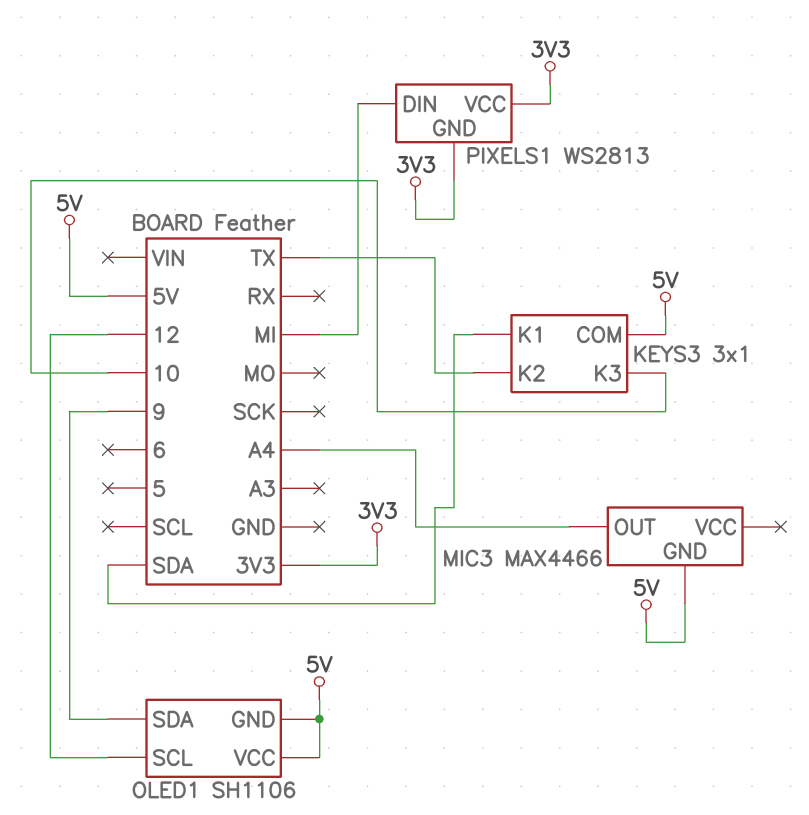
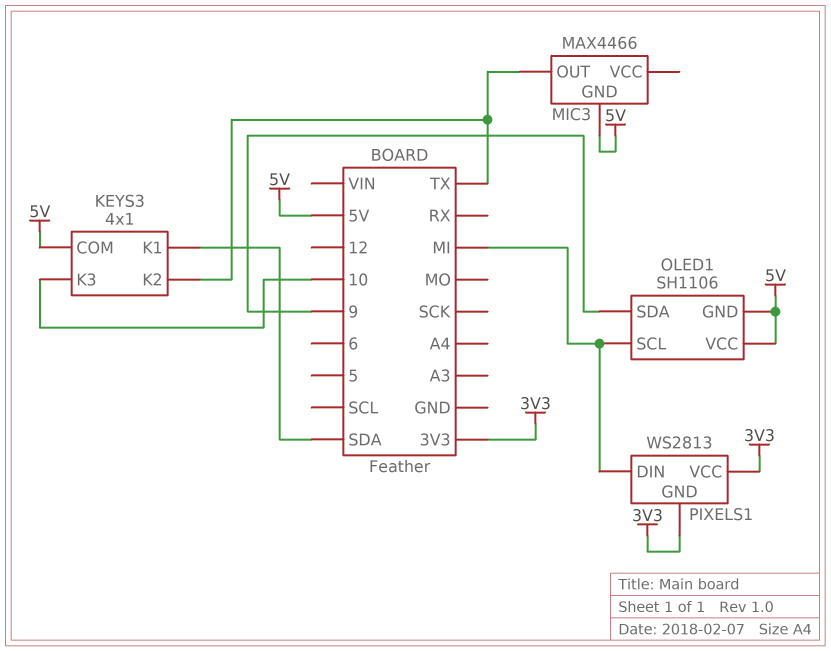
KEYS3: 3x1 -> 4x1
MIC3 pin OUT: A4 -> TX
OLED1 pin SCL: 12 -> MI

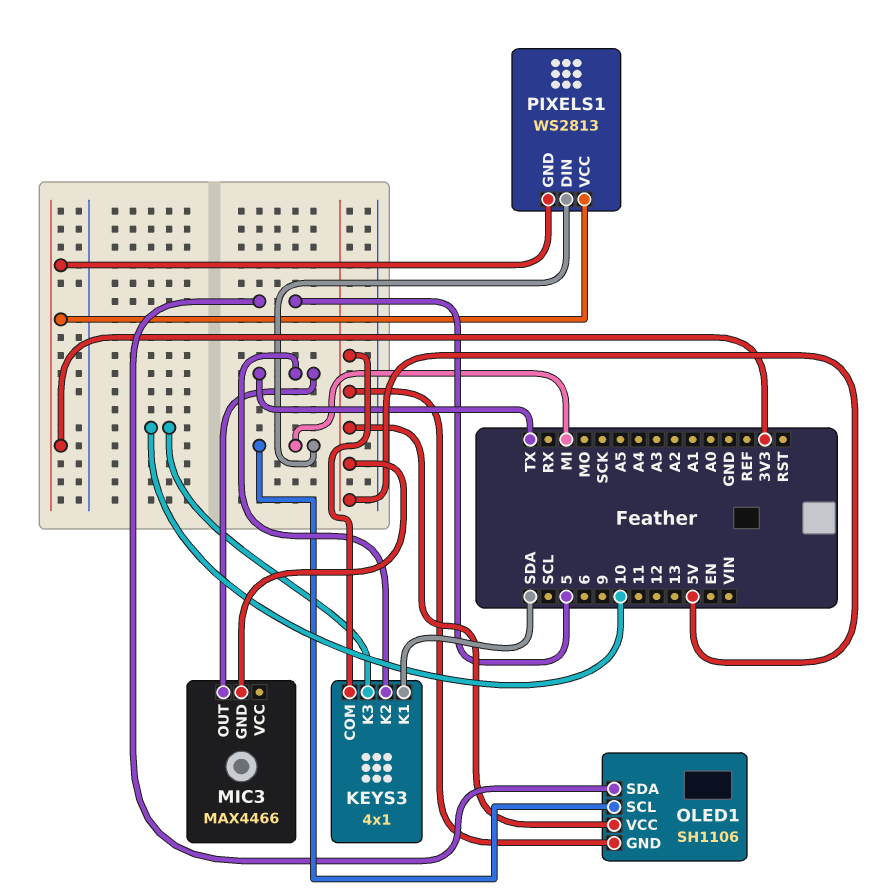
OLED1 pin SDA: 9 -> 5

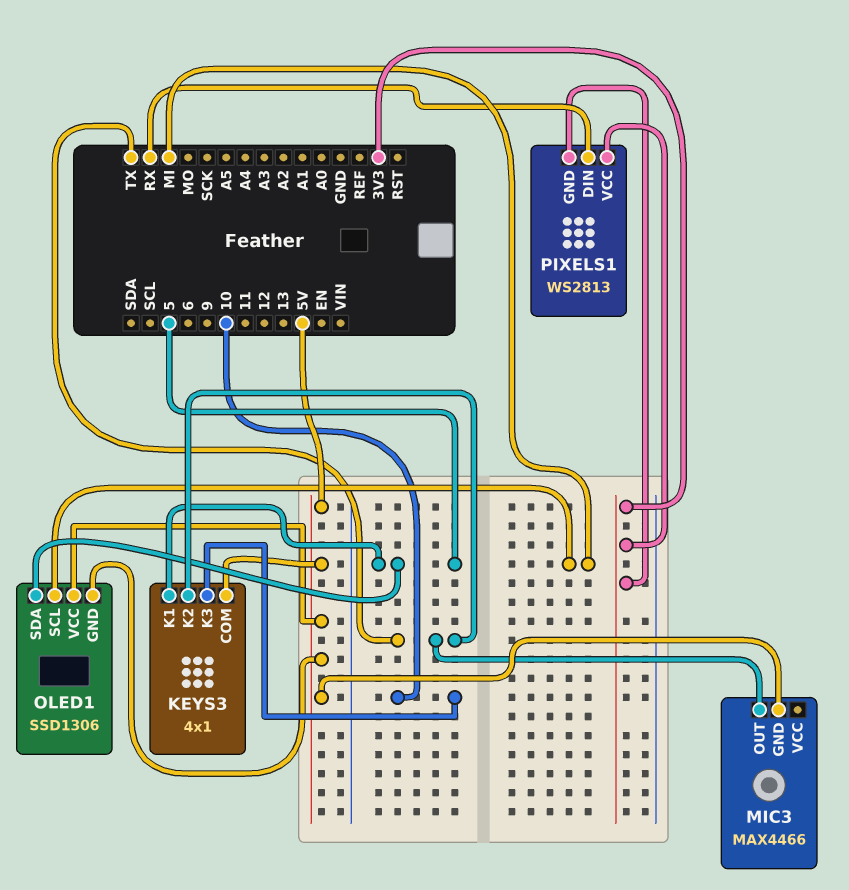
KEYS3 pin K1: SDA -> 5
OLED1: SH1106 -> SSD1306
PIXELS1 pin DIN: MI -> RX

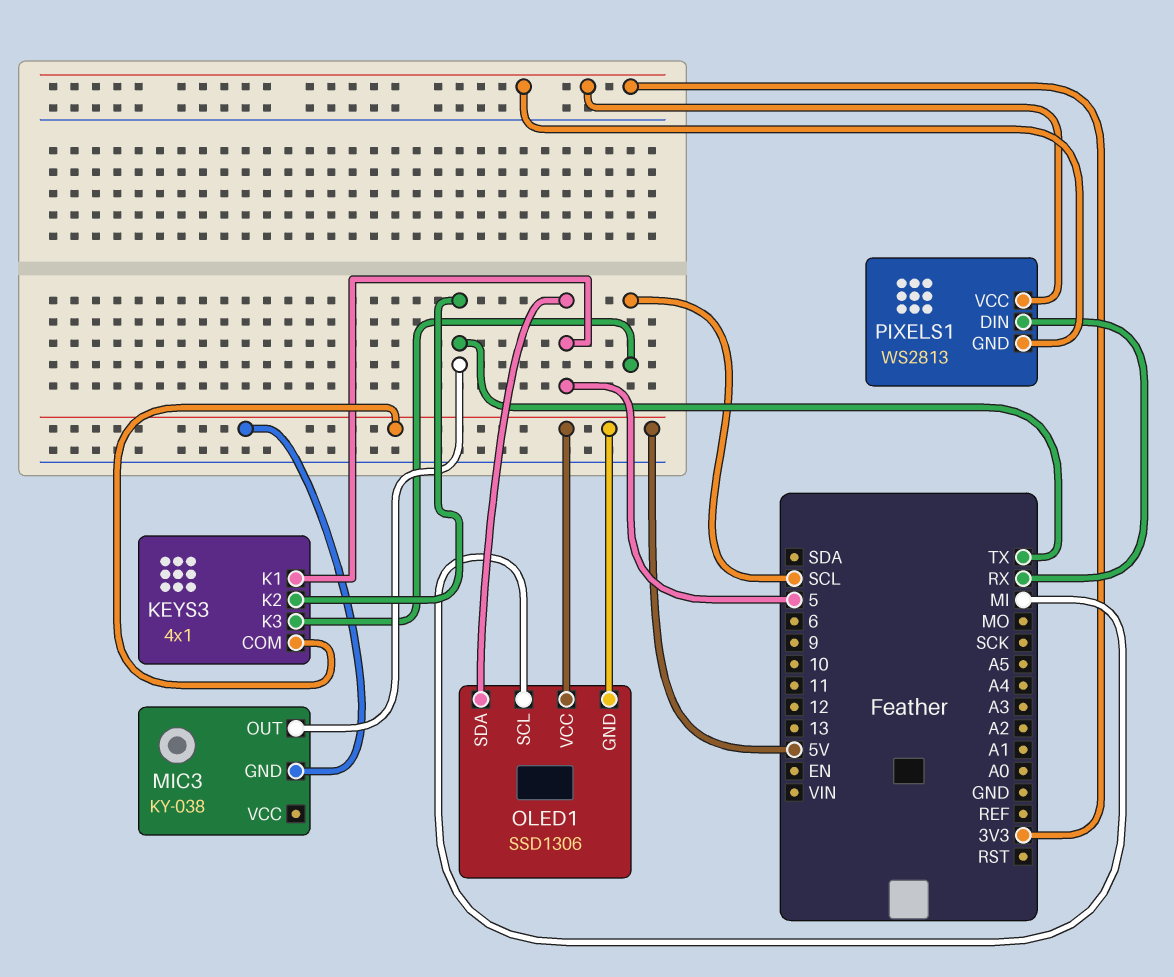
KEYS3 pin K3: 10 -> SCL
MIC3: MAX4466 -> KY-038

